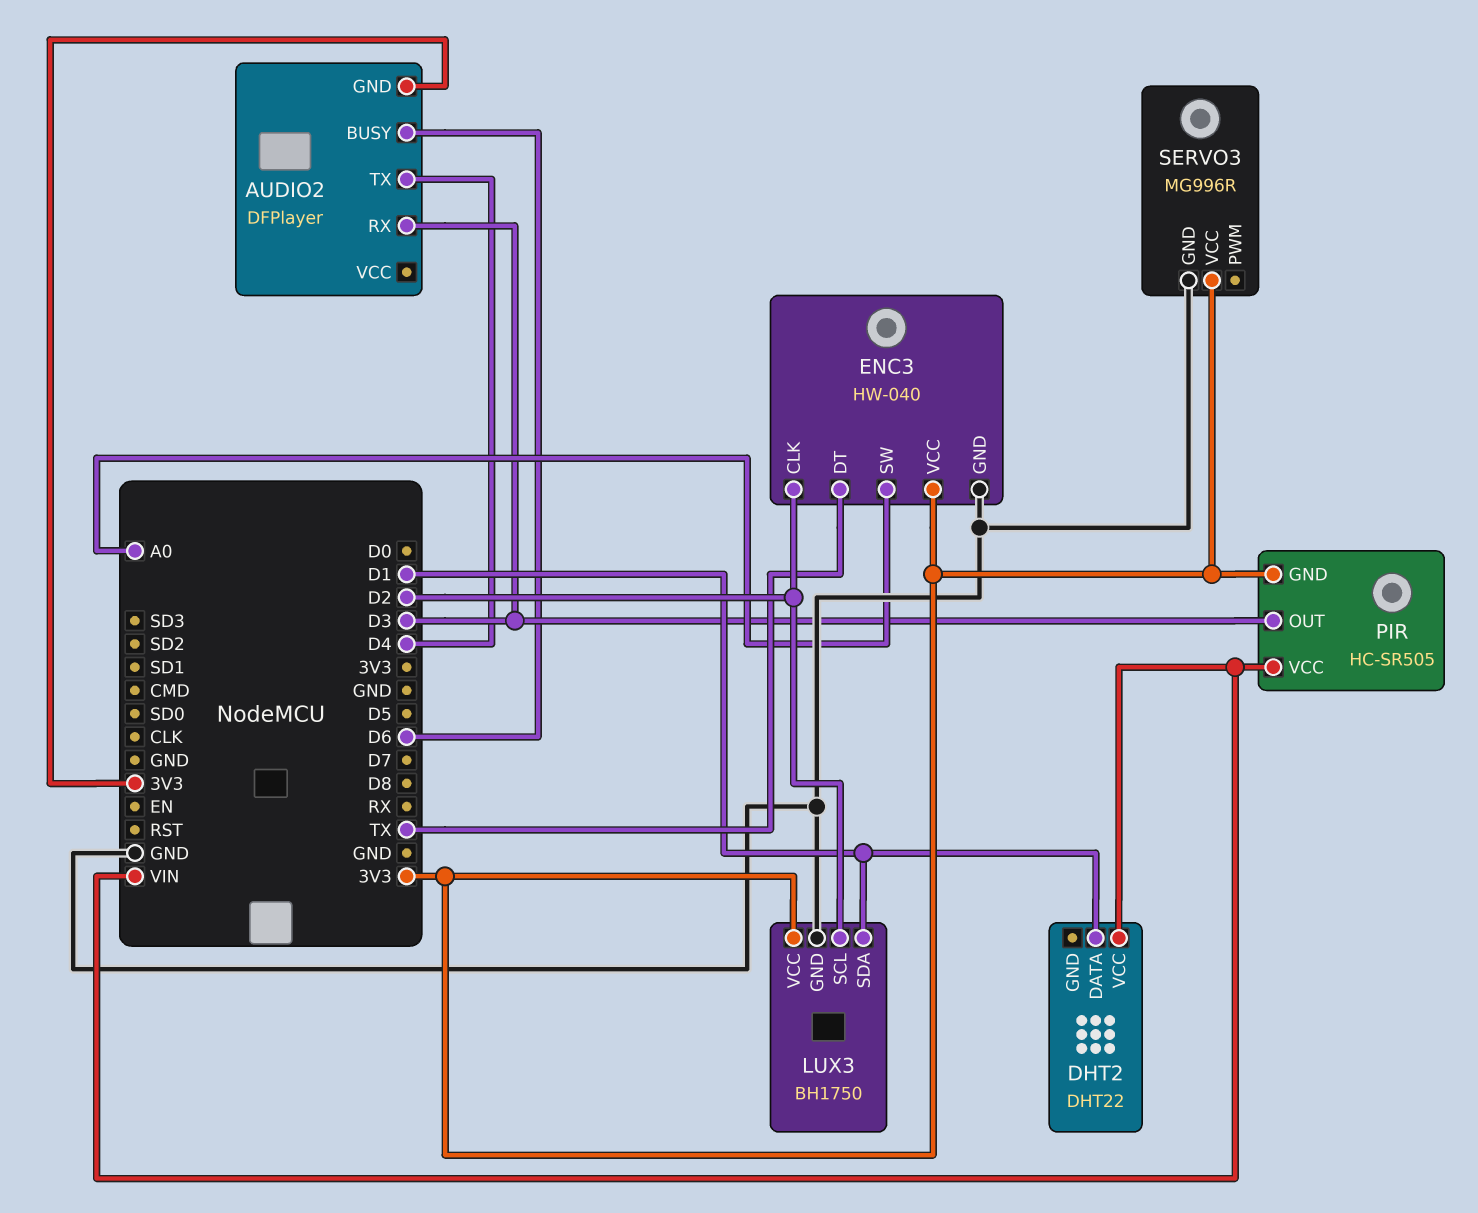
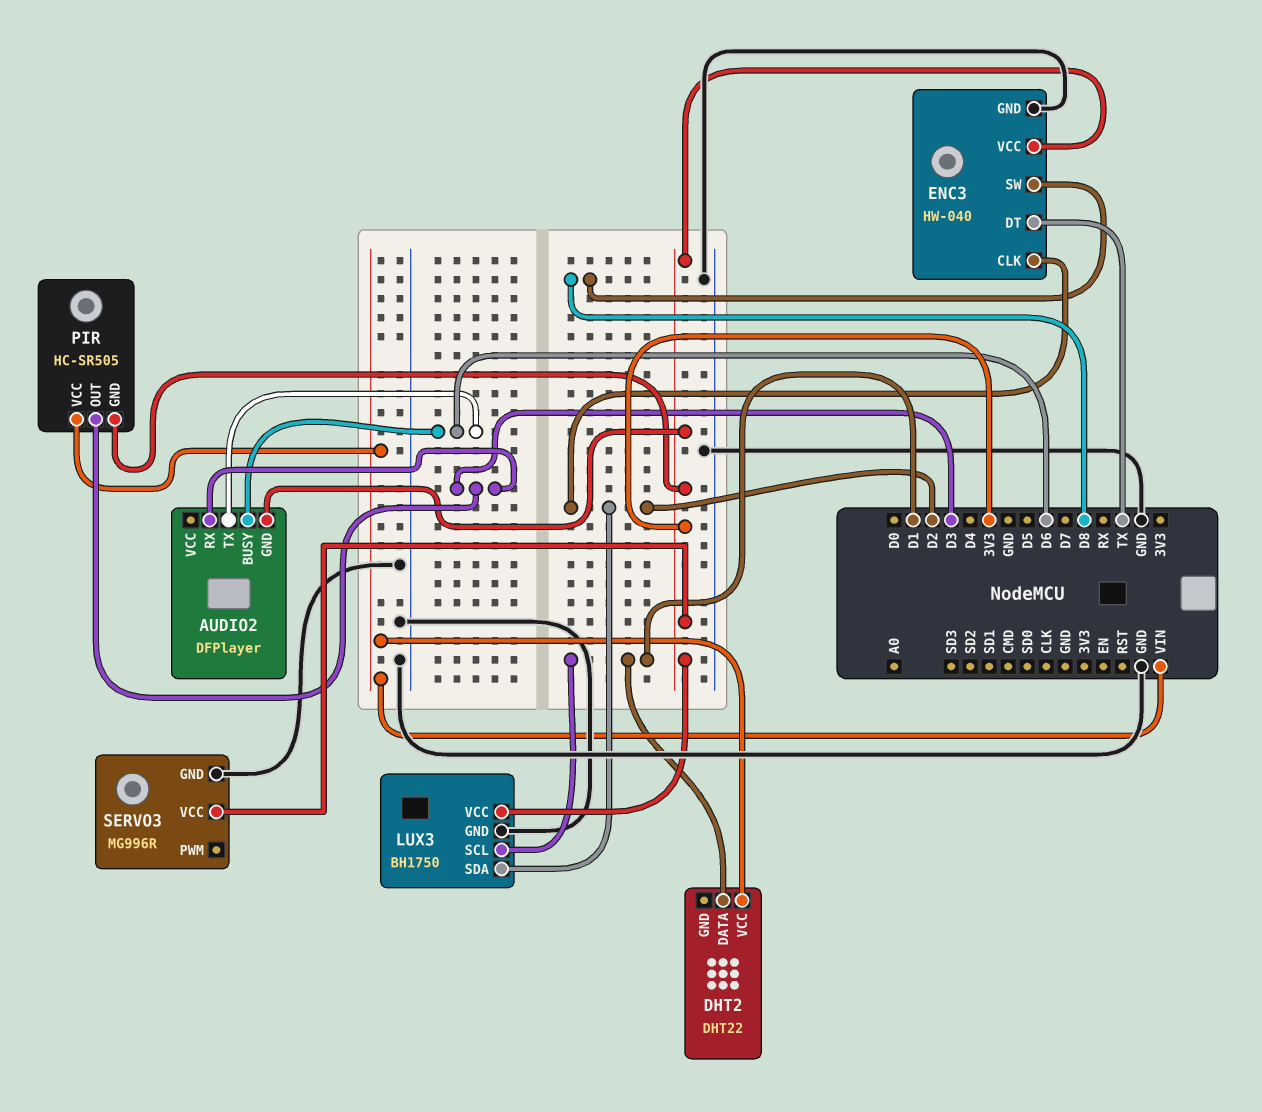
AUDIO2 pin TX: D4 -> D6
ENC3 pin SW: A0 -> D8
LUX3 pin SCL: D2 -> D1
LUX3 pin SDA: D1 -> D2

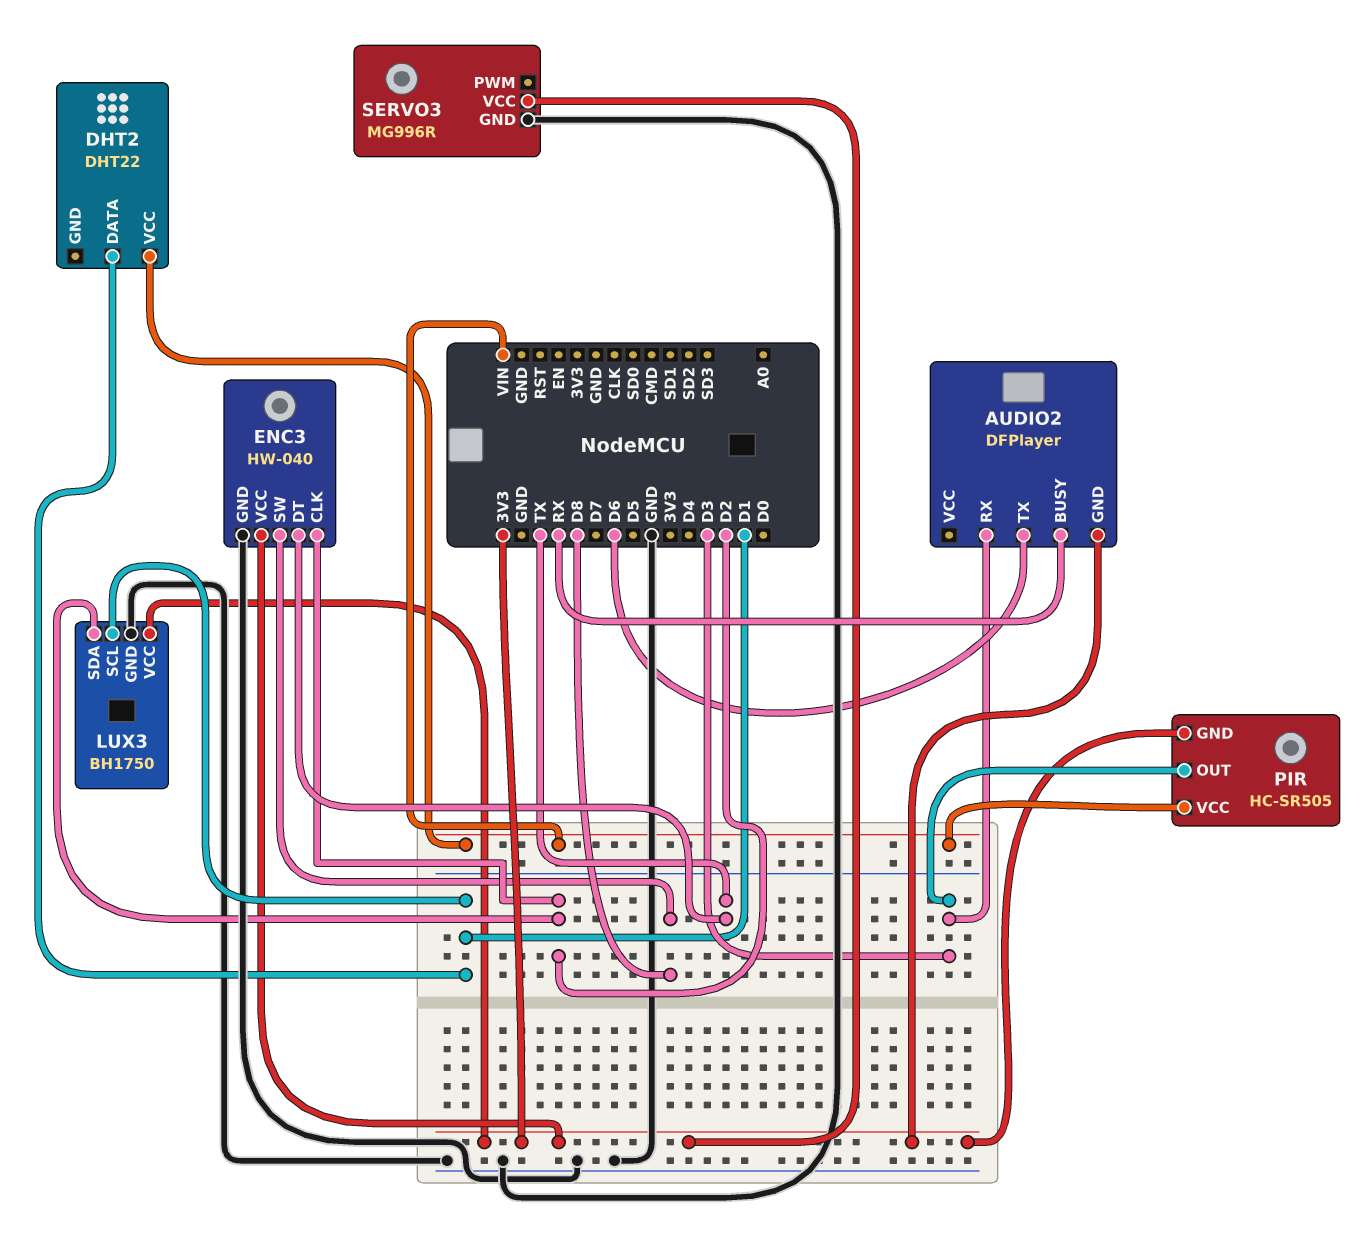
AUDIO2 pin BUSY: D6 -> RX

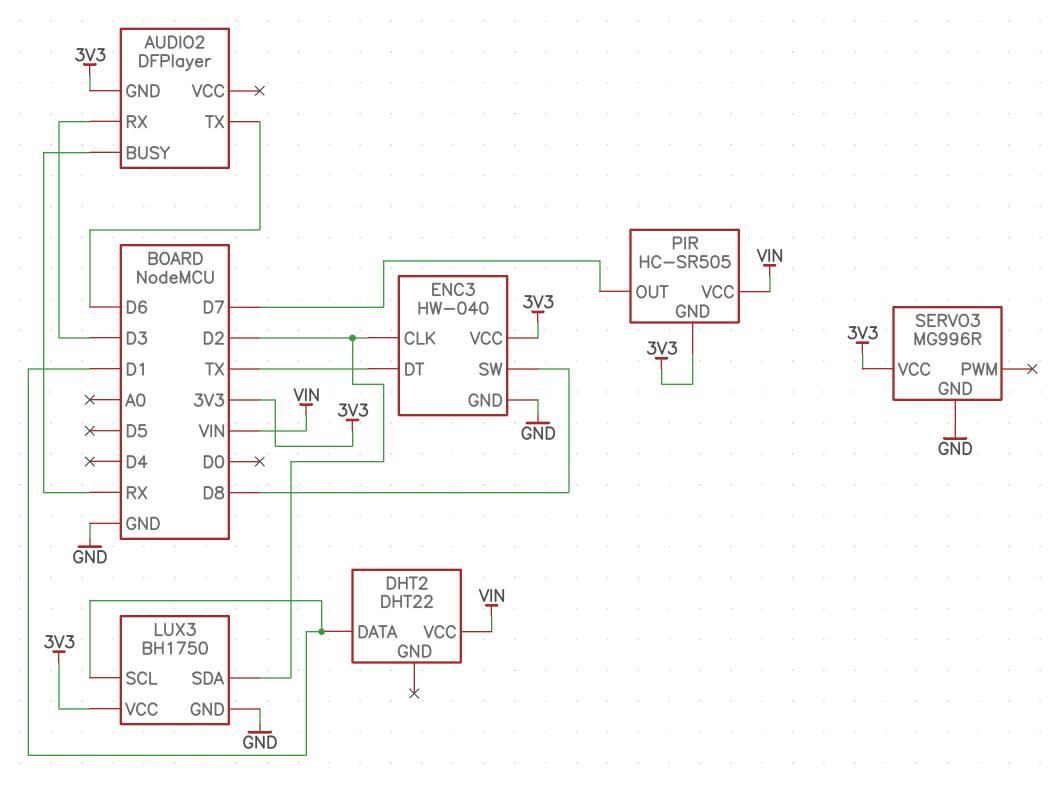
PIR pin OUT: D3 -> D7

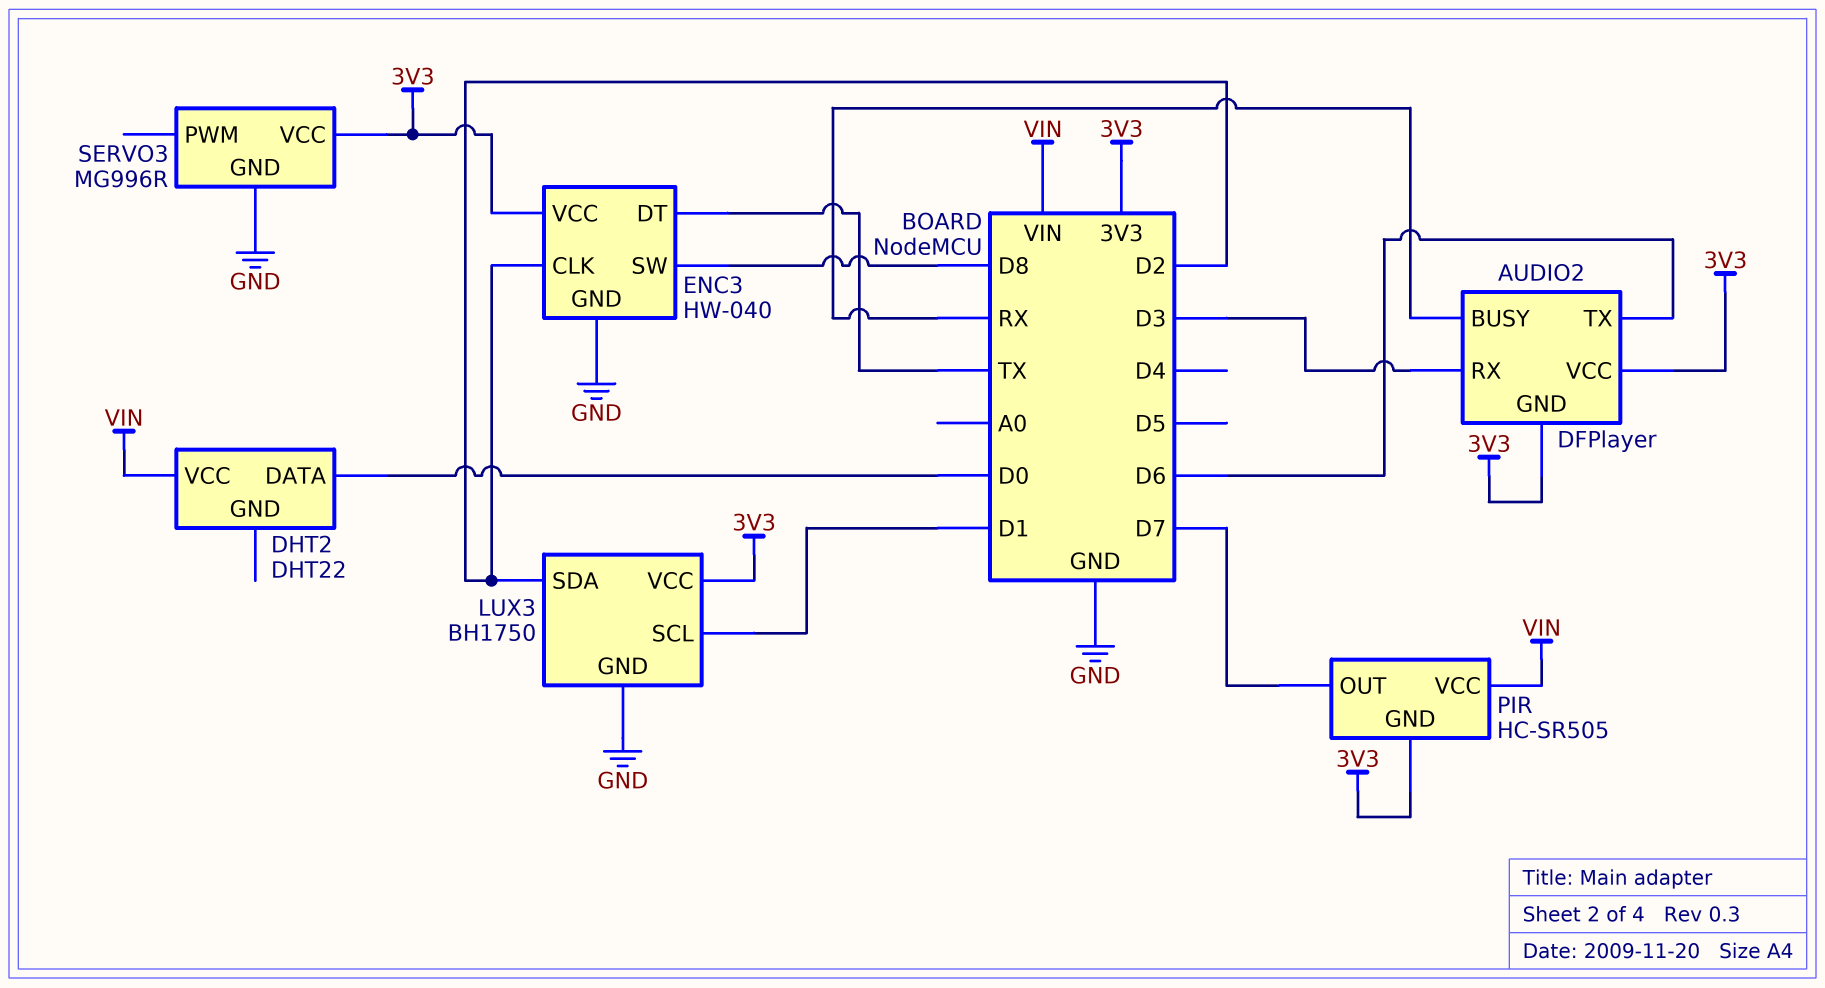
AUDIO2 pin VCC: none -> 3V3
DHT2 pin DATA: D1 -> D0

